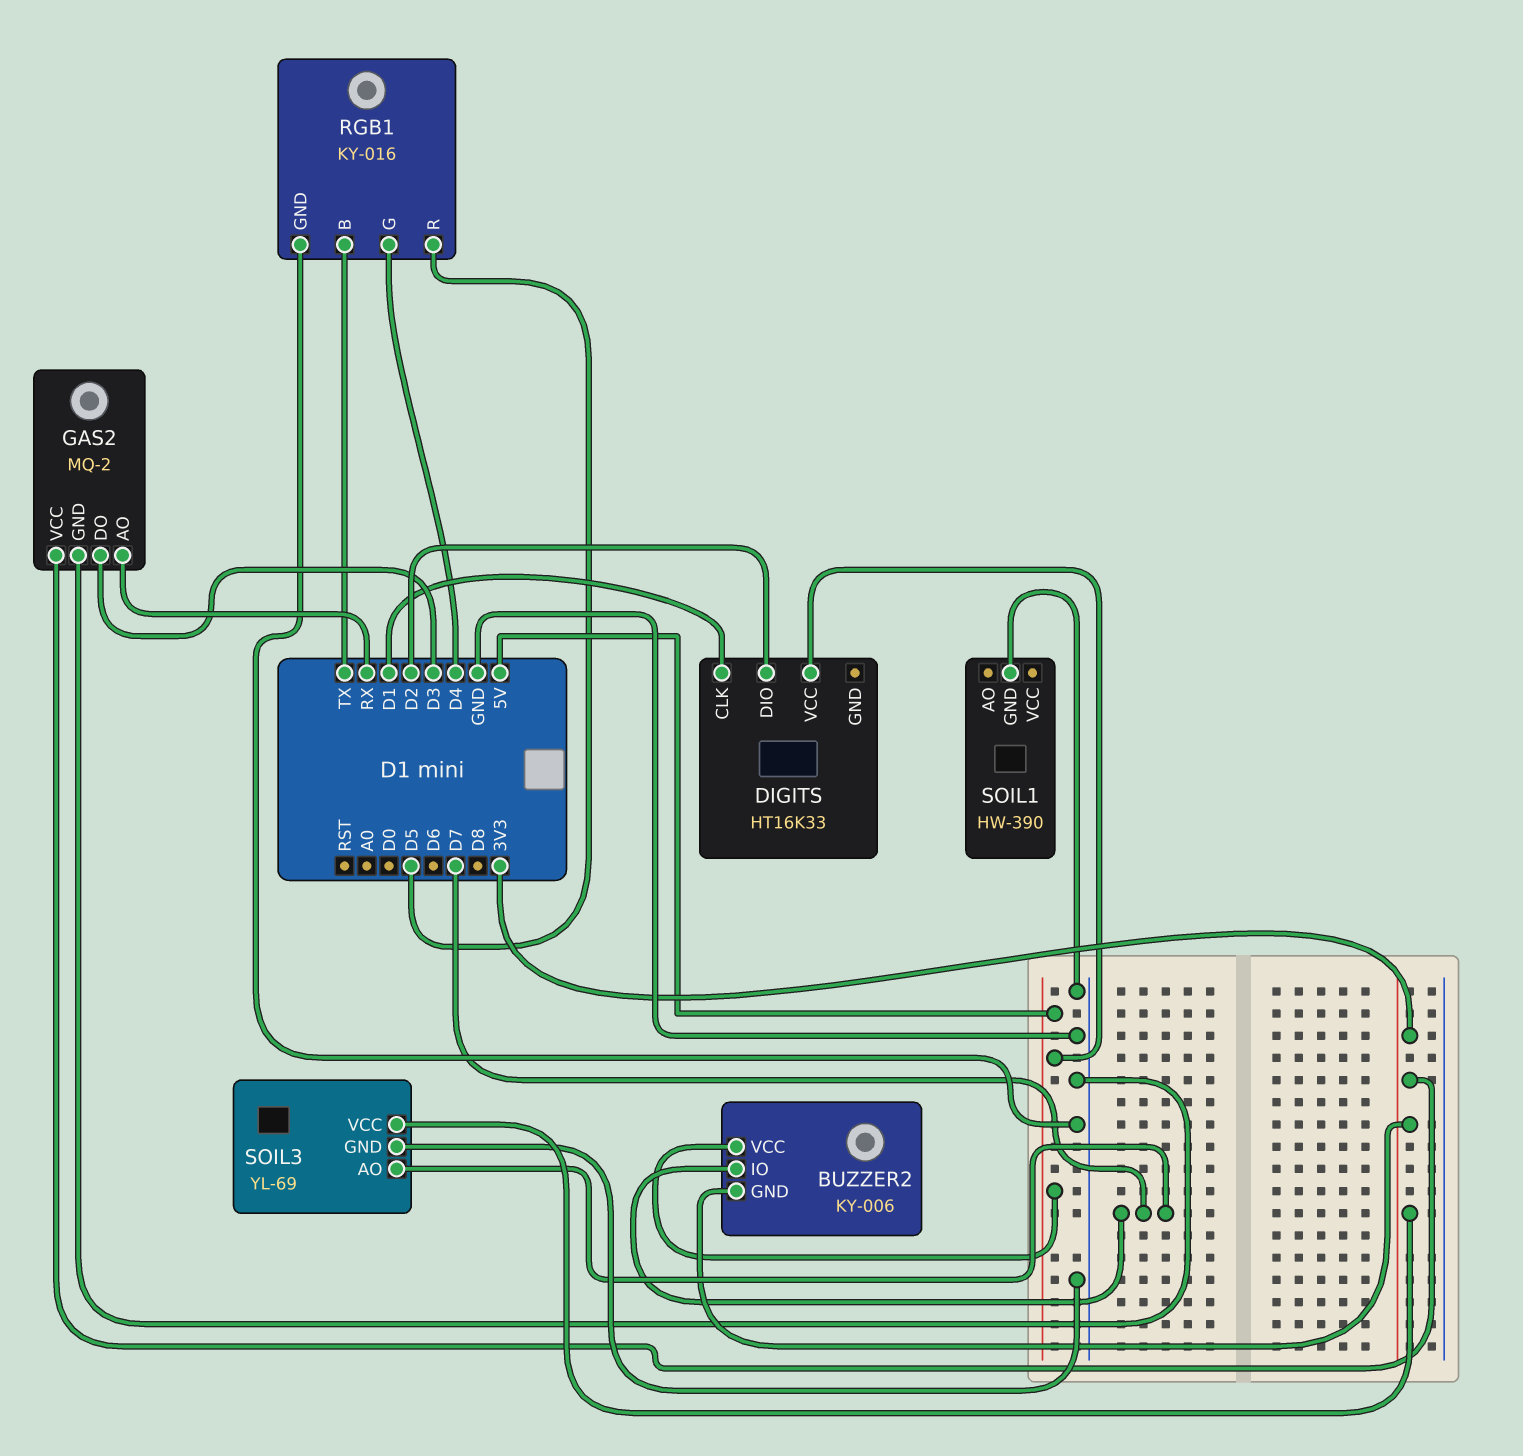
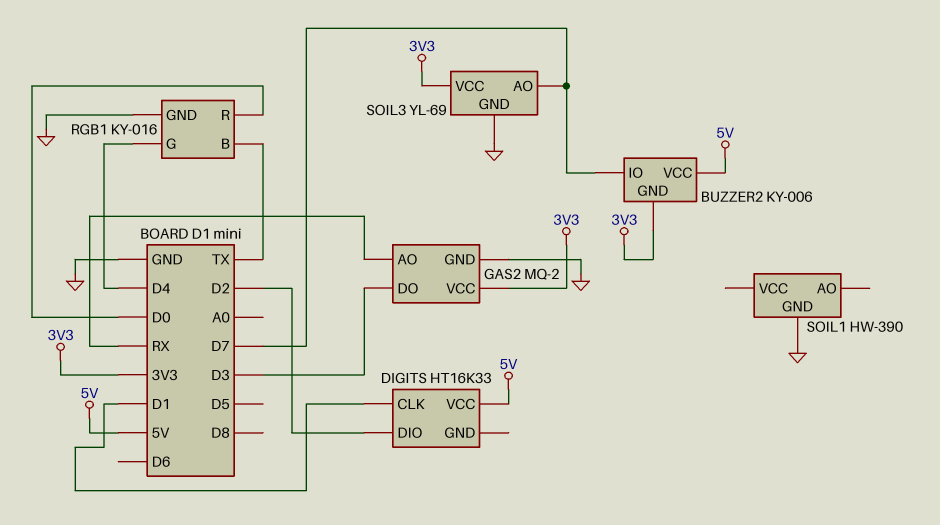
RGB1 pin R: D5 -> D0

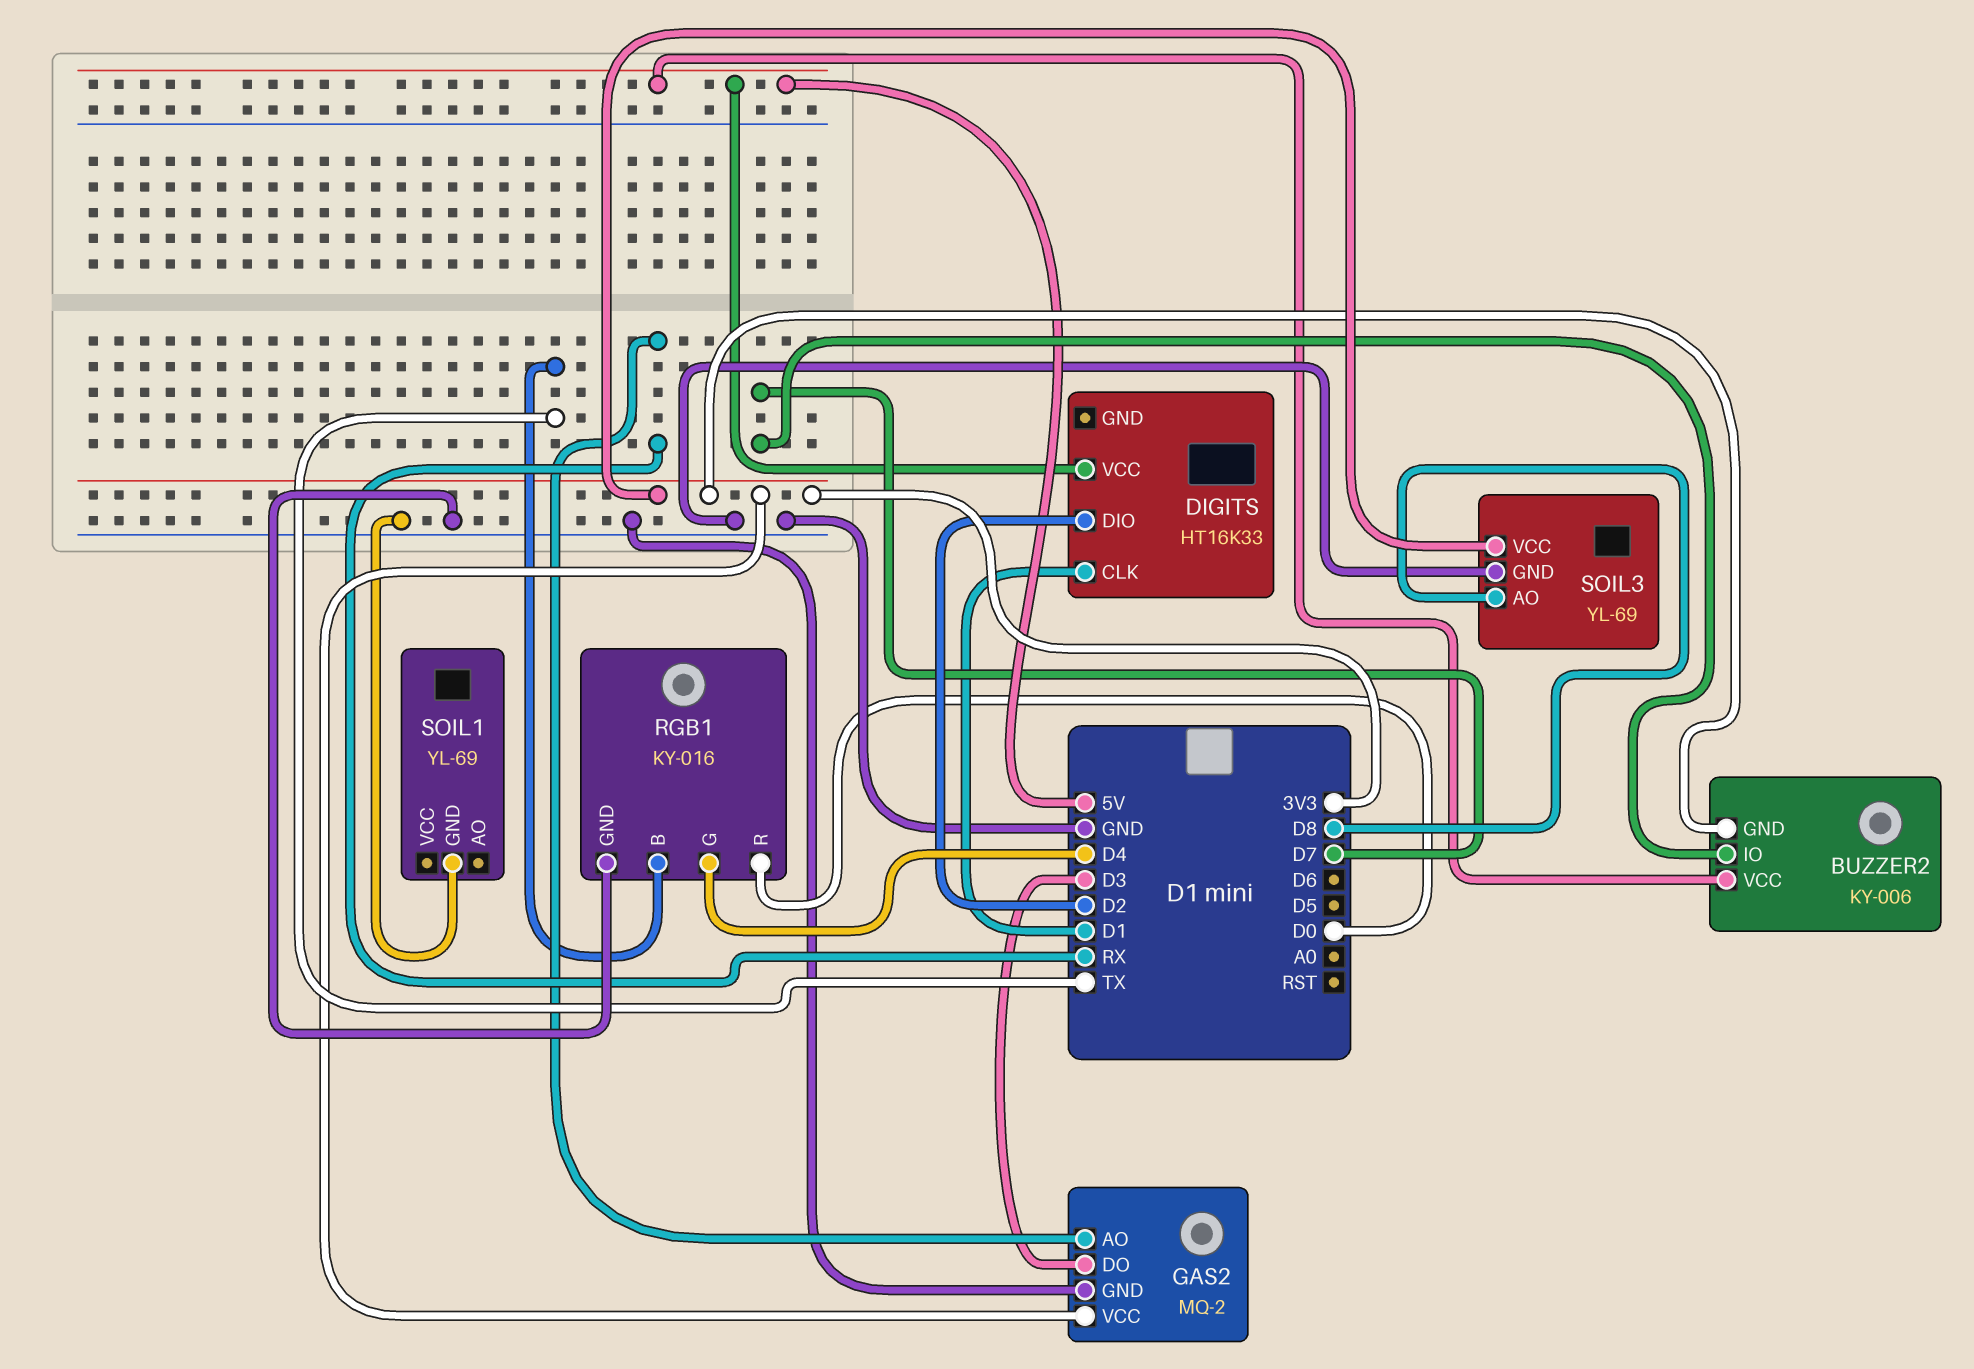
SOIL1: HW-390 -> YL-69
SOIL3 pin AO: D7 -> D8

